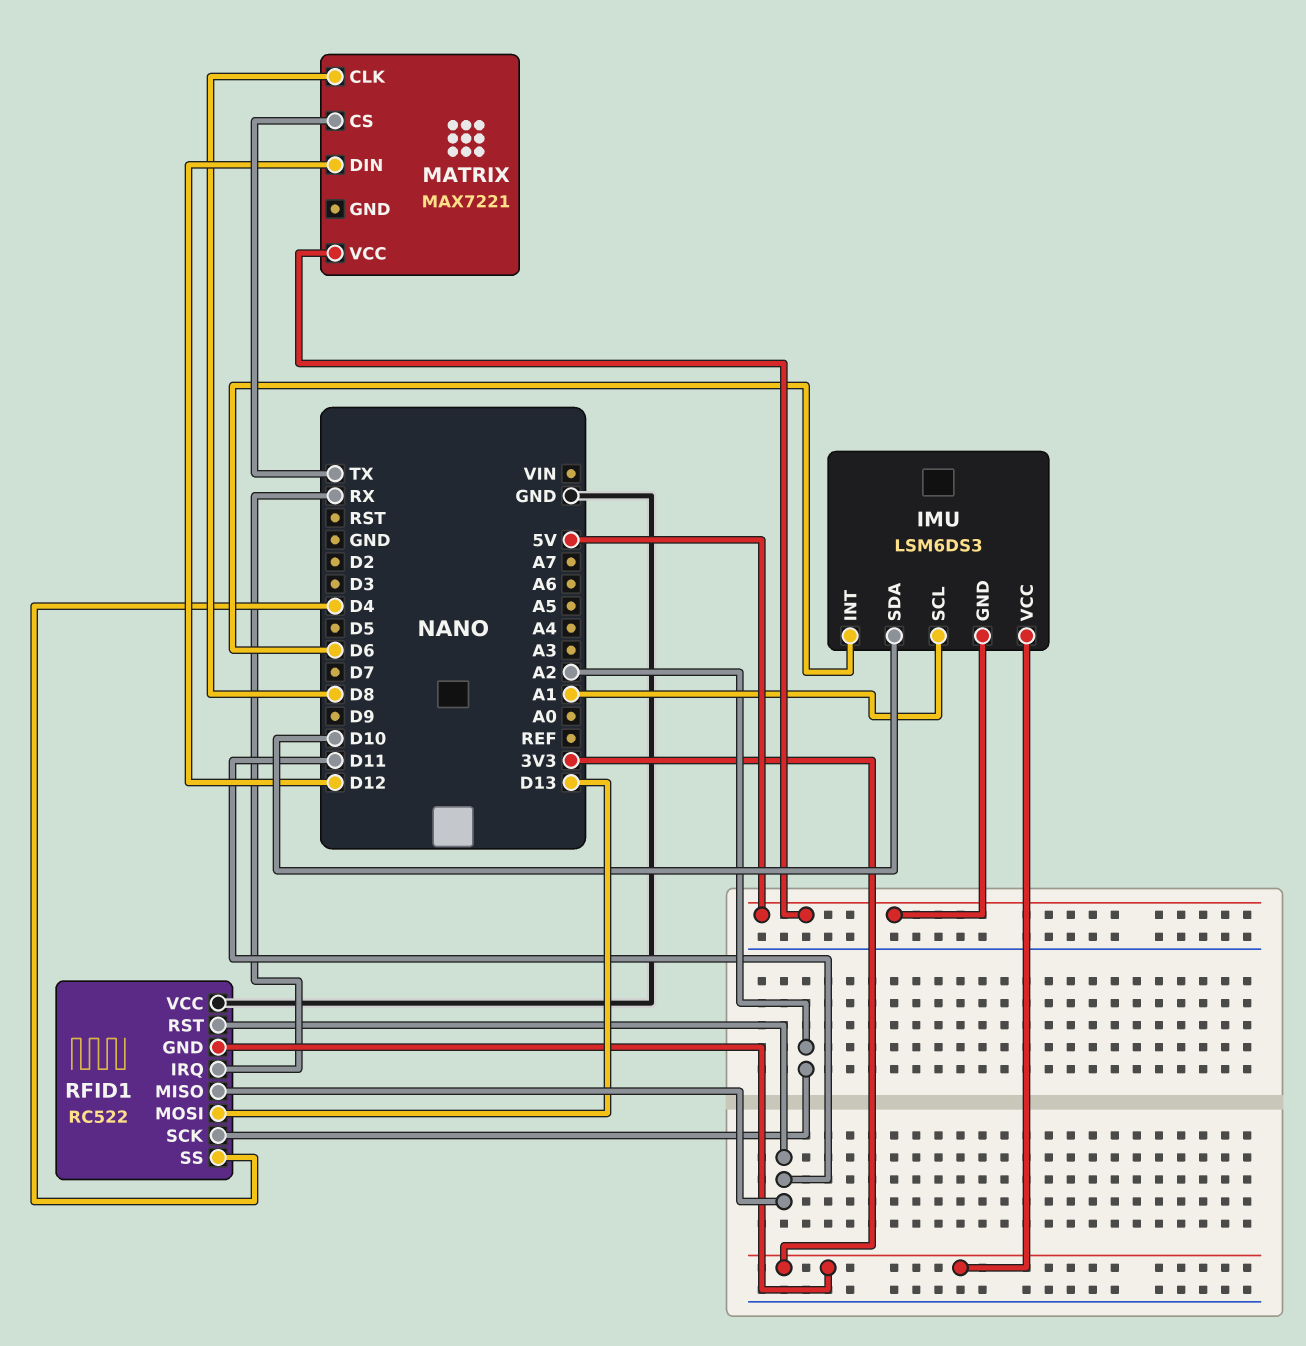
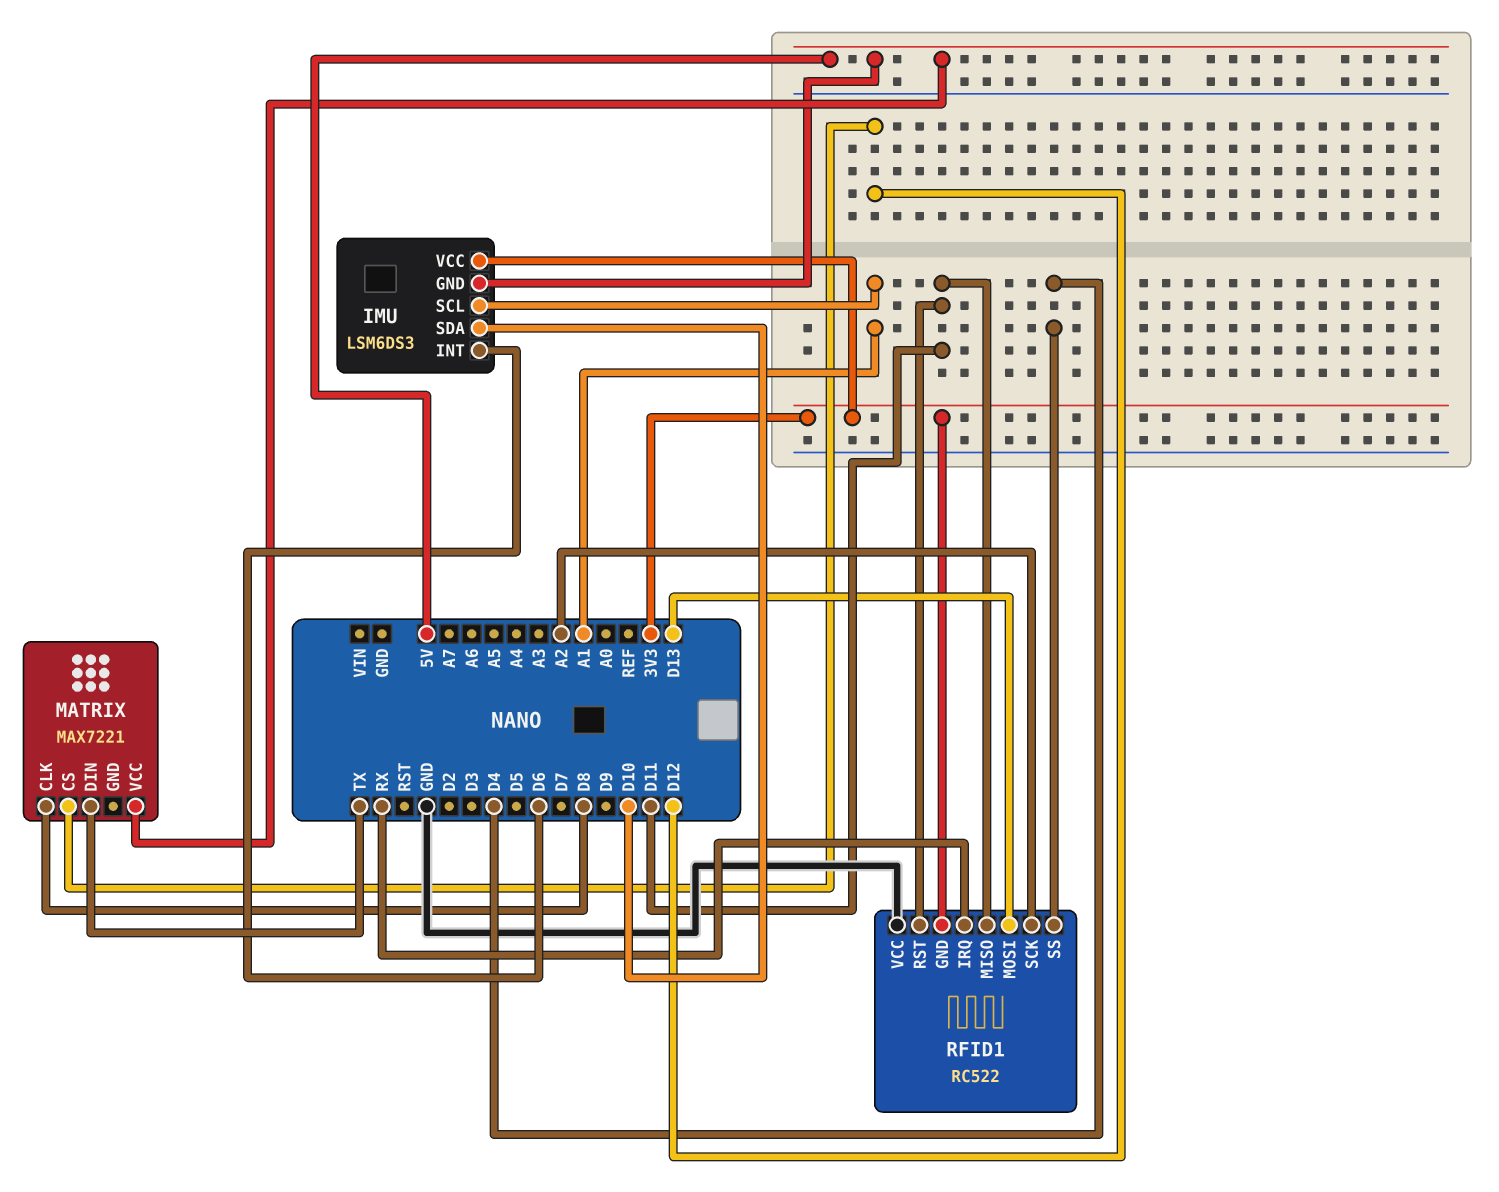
MATRIX pin CS: TX -> D12
MATRIX pin DIN: D12 -> TX

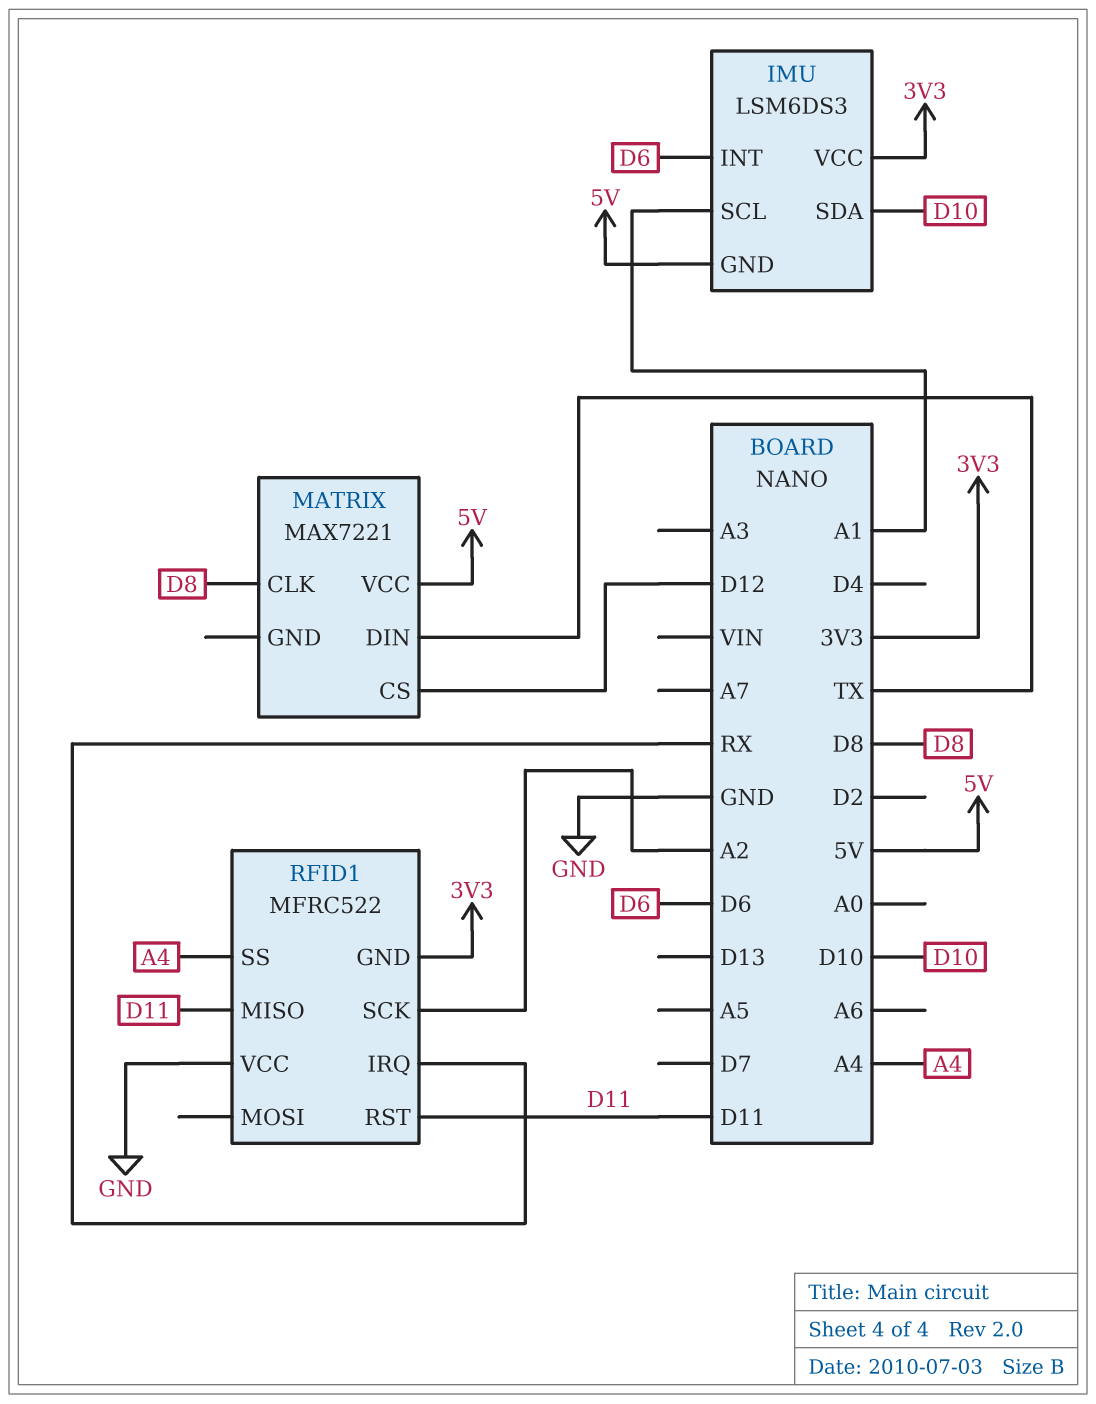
RFID1: RC522 -> MFRC522
RFID1 pin MOSI: D13 -> none
RFID1 pin SS: D4 -> A4

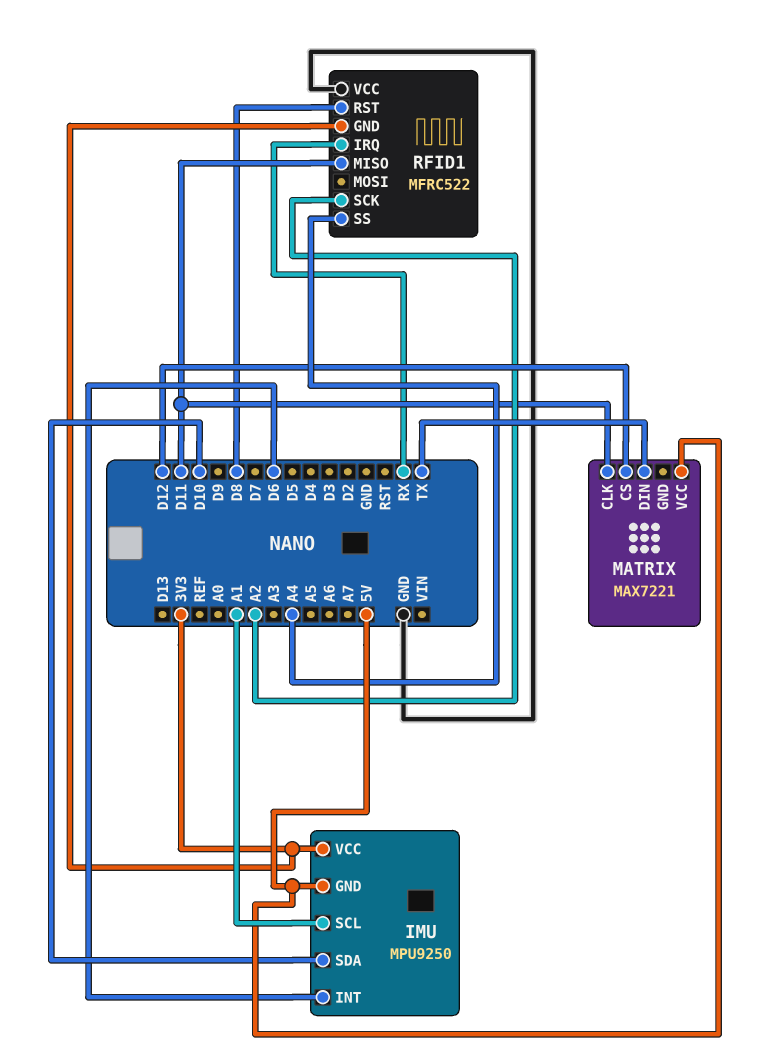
IMU: LSM6DS3 -> MPU9250
MATRIX pin CLK: D8 -> D11
RFID1 pin RST: D11 -> D8

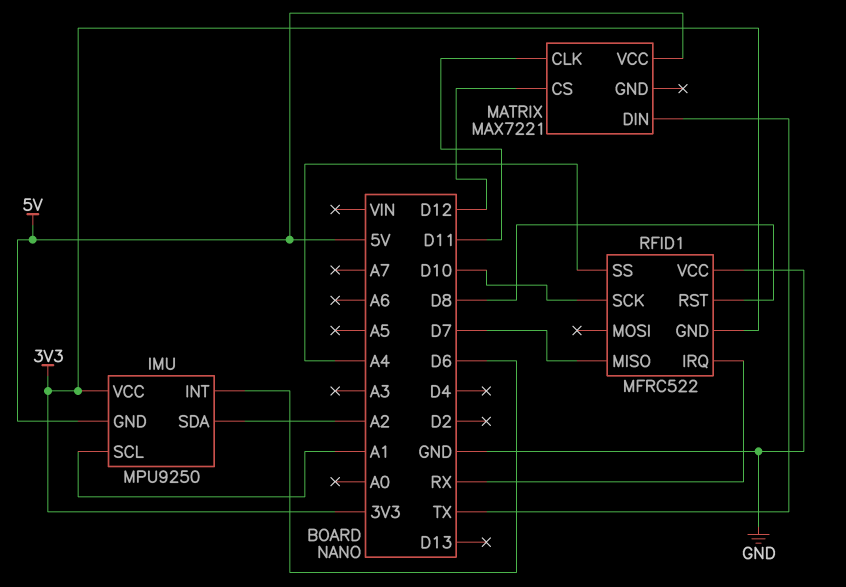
IMU pin SDA: D10 -> A2
RFID1 pin MISO: D11 -> D7
RFID1 pin SCK: A2 -> D10

